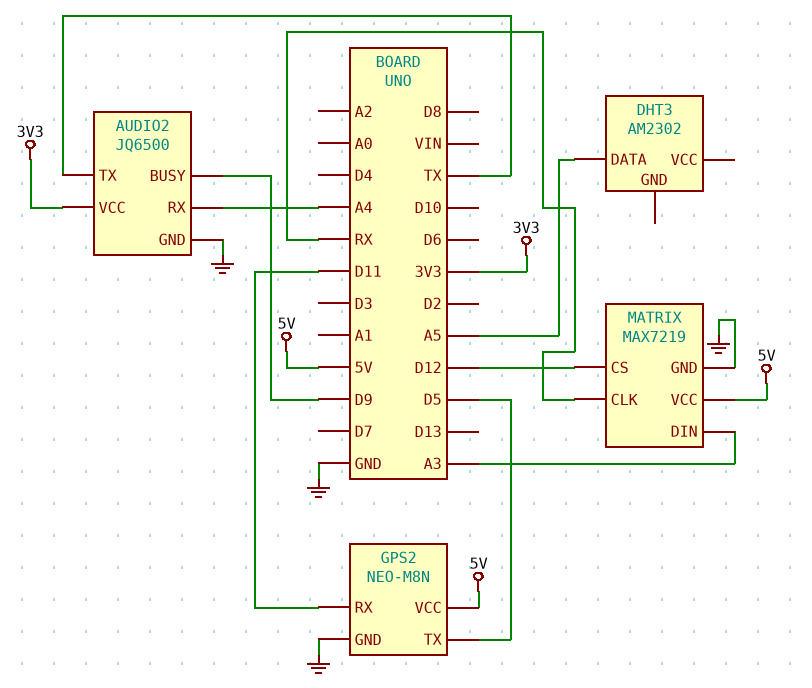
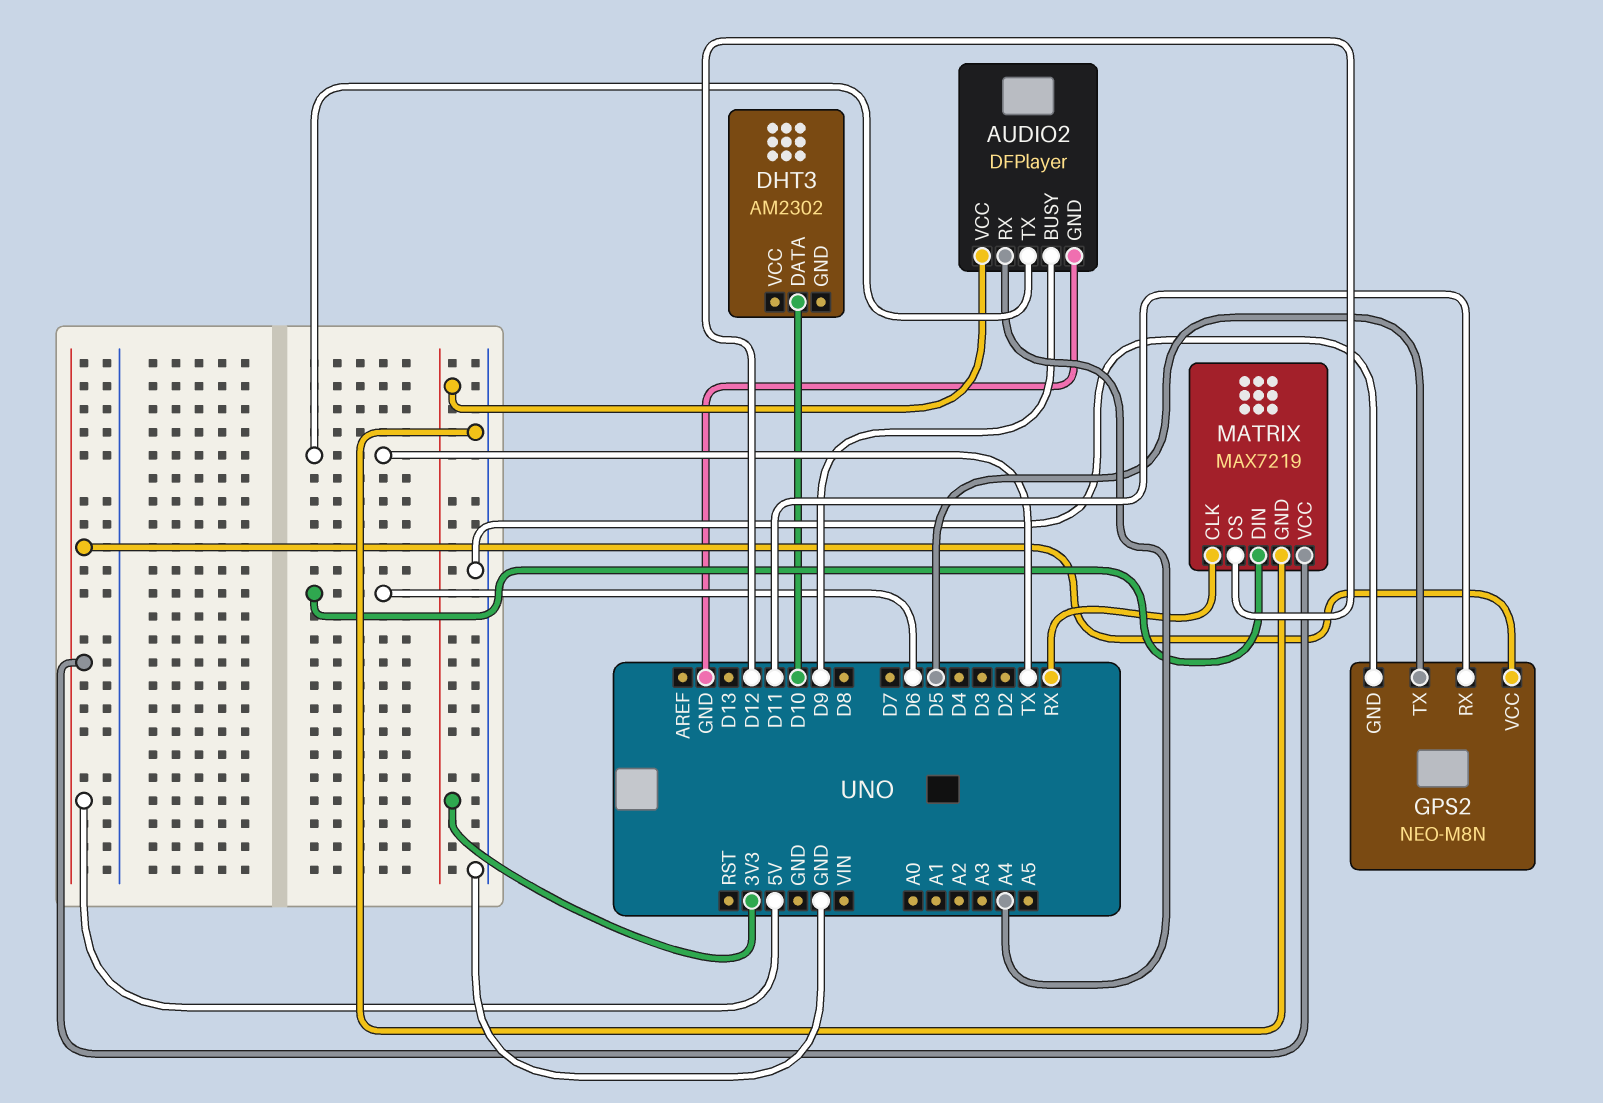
AUDIO2: JQ6500 -> DFPlayer
DHT3 pin DATA: A5 -> D10
MATRIX pin DIN: A3 -> D6

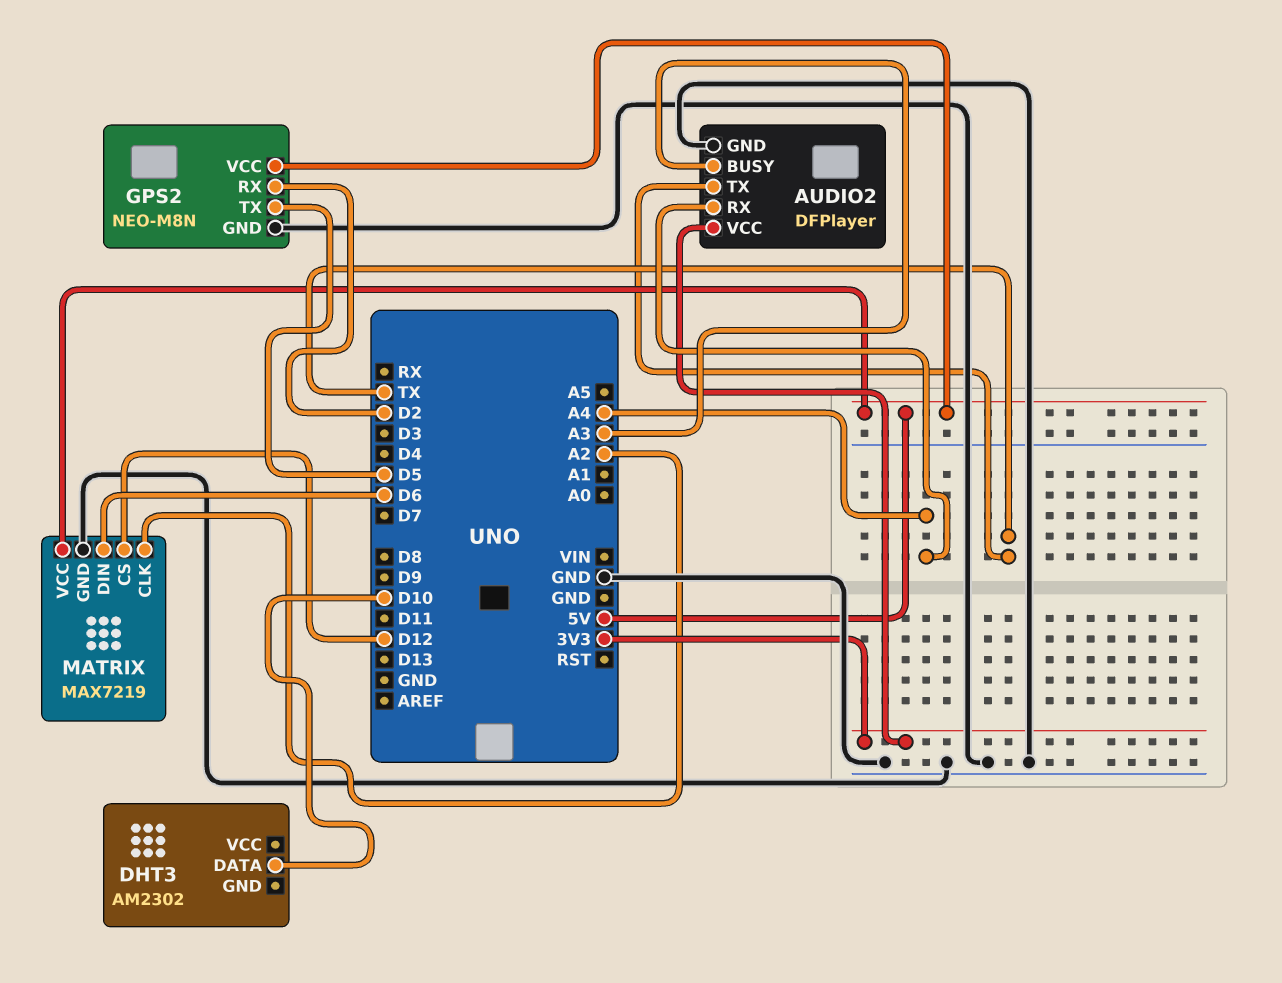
AUDIO2 pin BUSY: D9 -> A3
GPS2 pin RX: D11 -> D2
MATRIX pin CLK: RX -> A2

